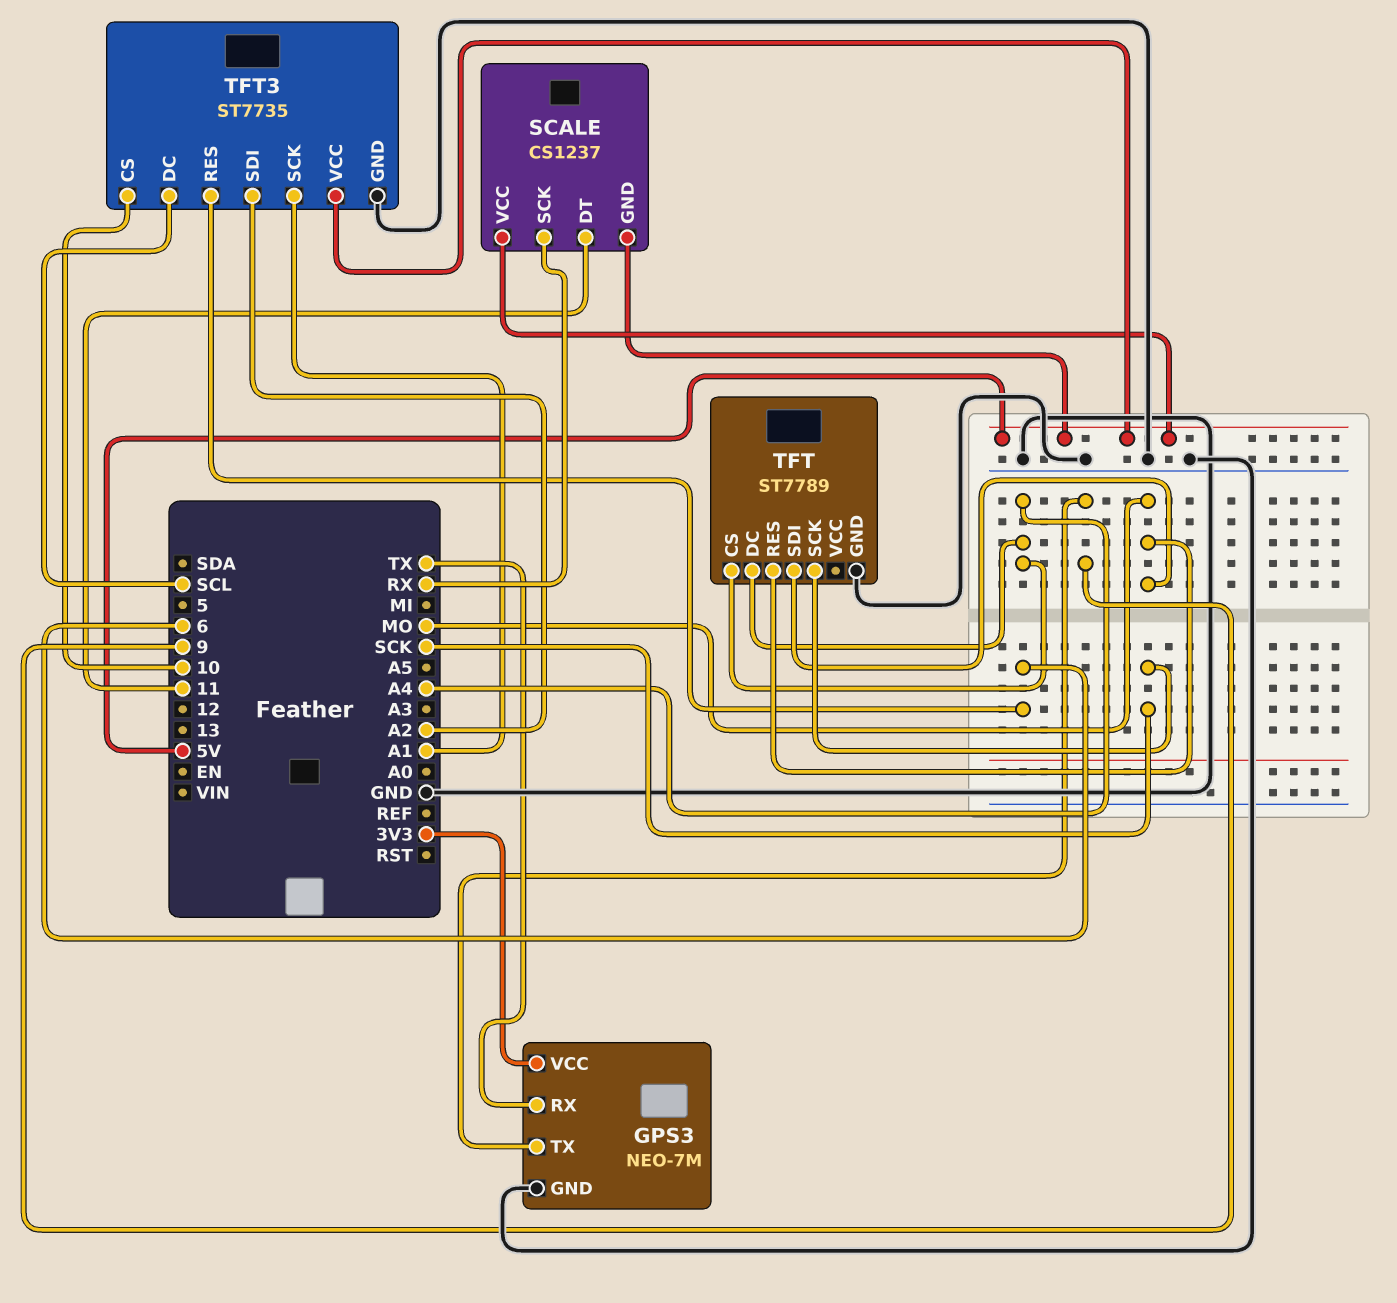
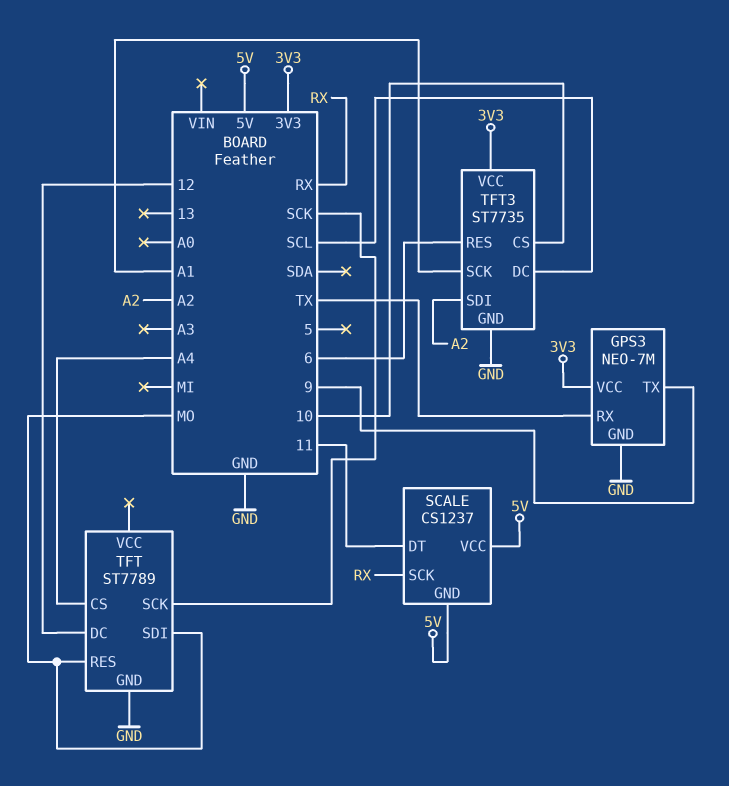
TFT pin DC: A4 -> 12
TFT3 pin VCC: 5V -> 3V3

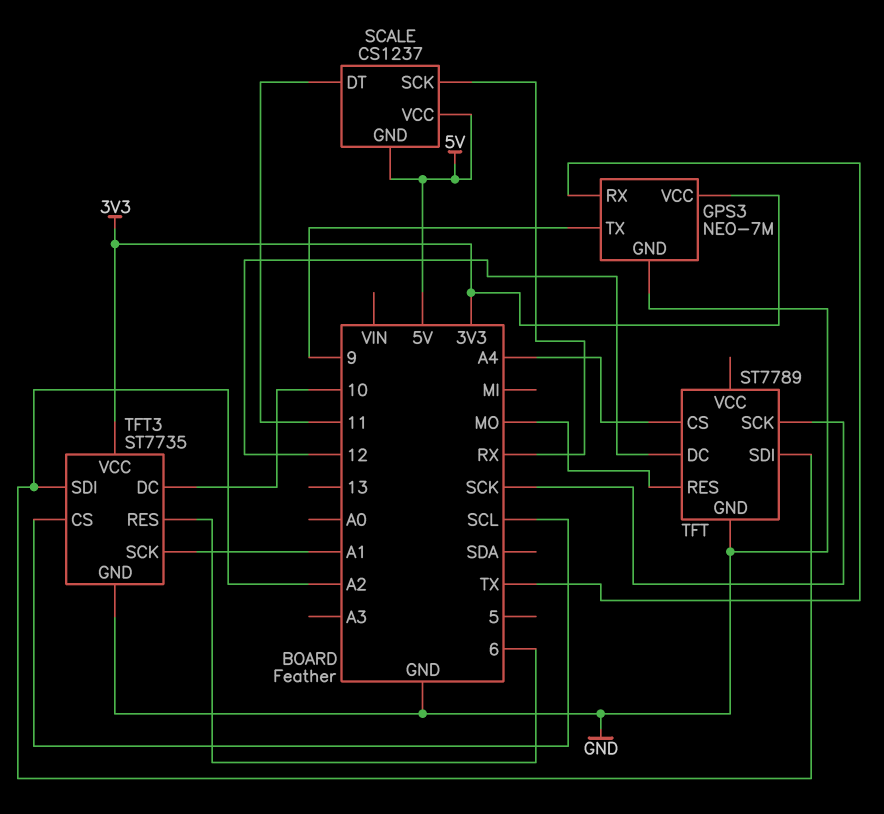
TFT pin SDI: MO -> A2
TFT3 pin CS: 10 -> SCL
TFT3 pin DC: SCL -> 10

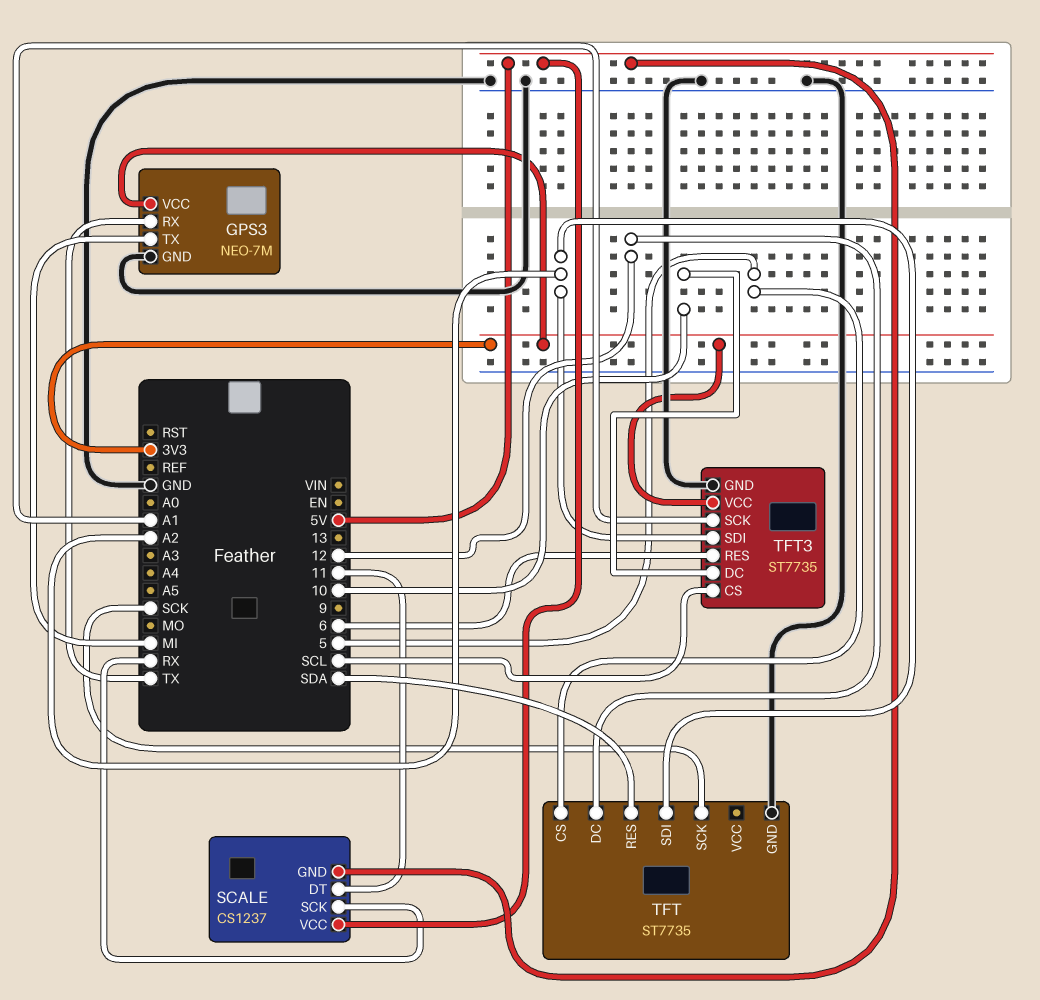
GPS3 pin TX: 9 -> MI
TFT: ST7789 -> ST7735
TFT pin CS: A4 -> 5
TFT pin RES: MO -> SDA

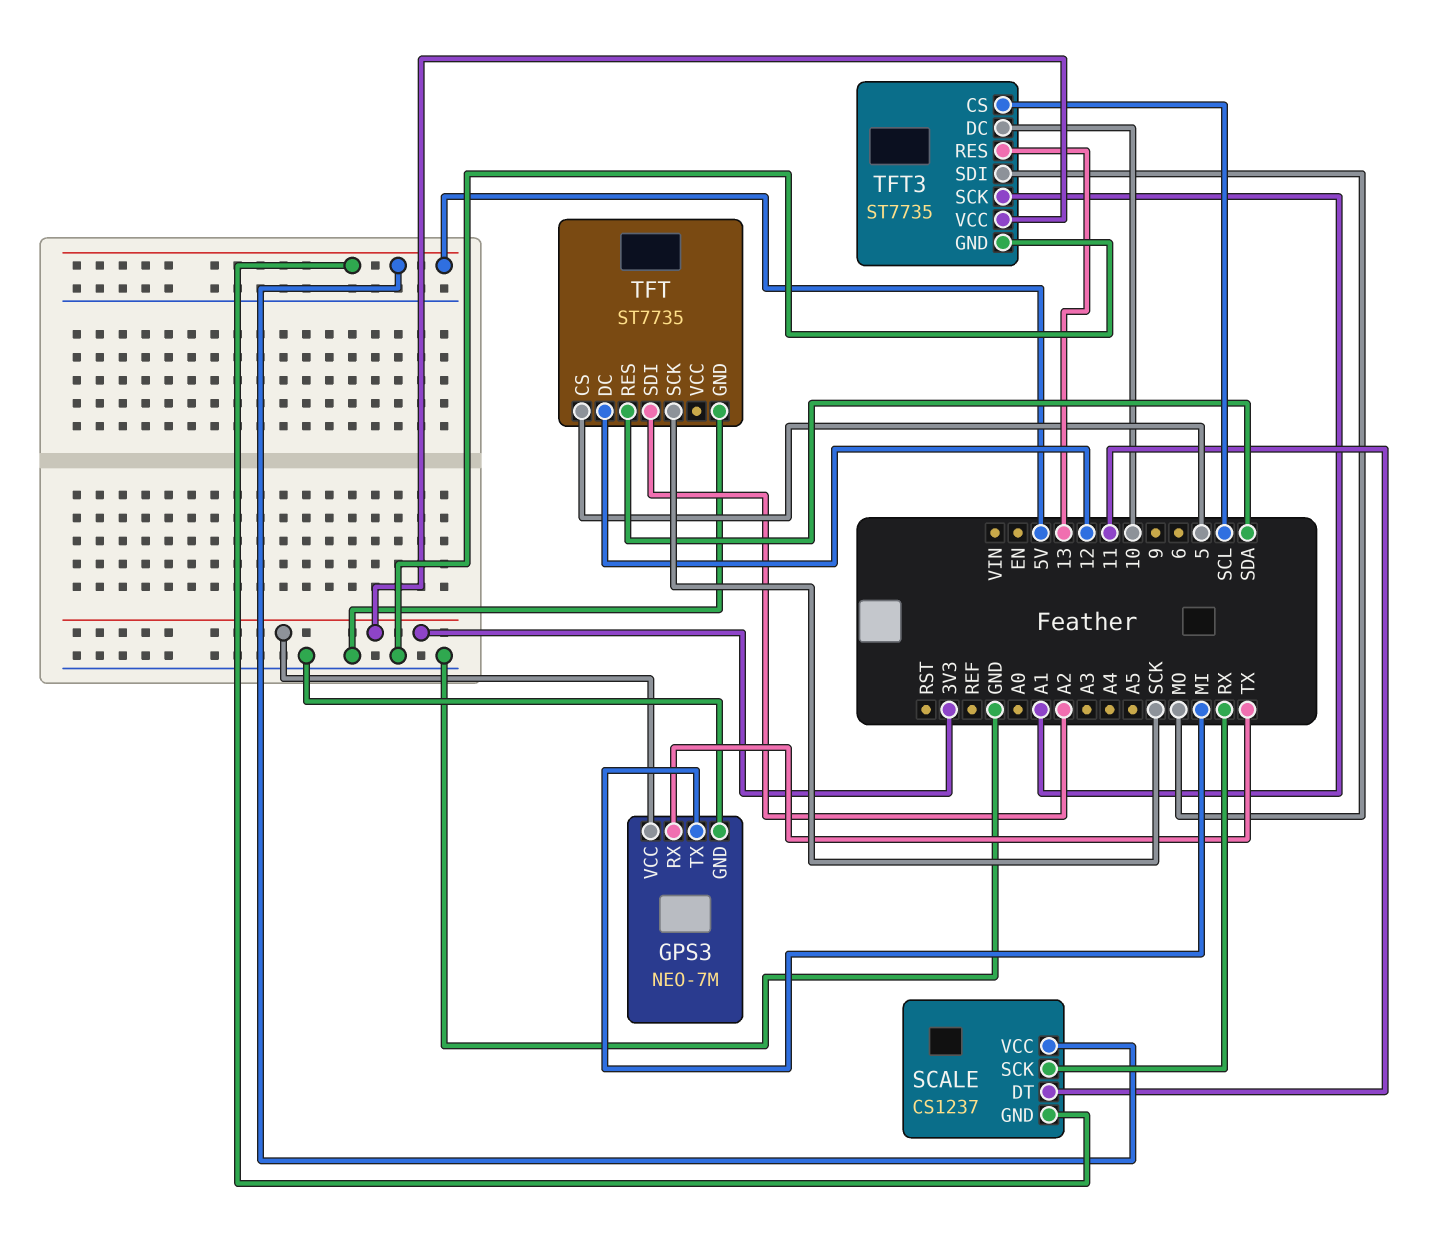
TFT3 pin RES: 6 -> 13
TFT3 pin SDI: A2 -> MO

